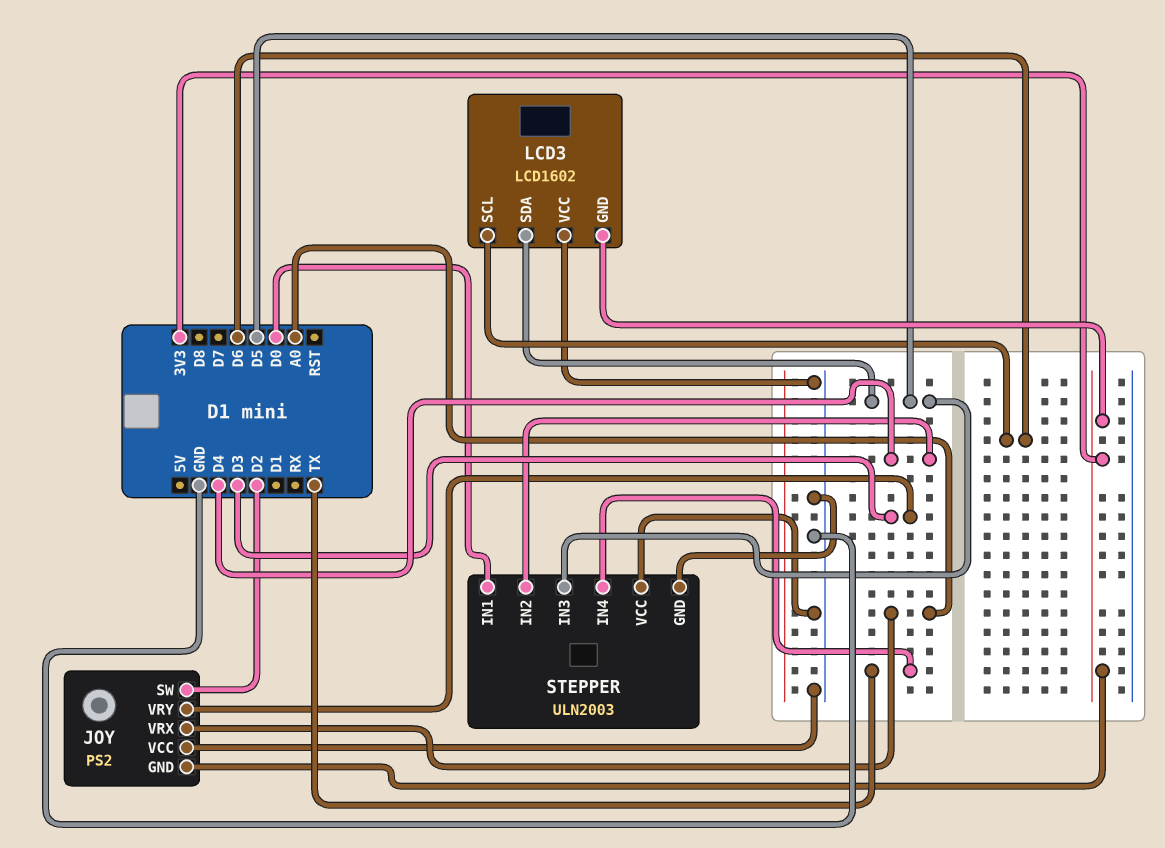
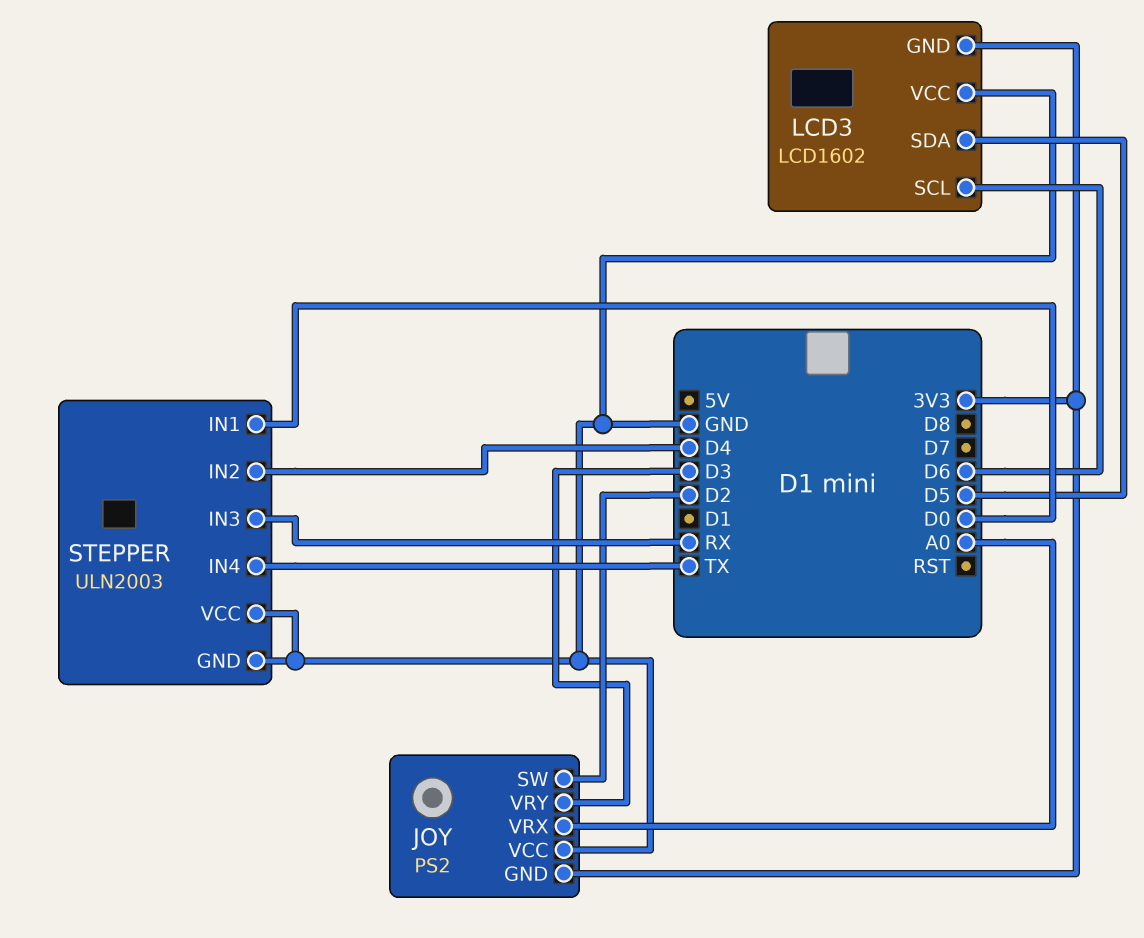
STEPPER pin IN3: D5 -> RX

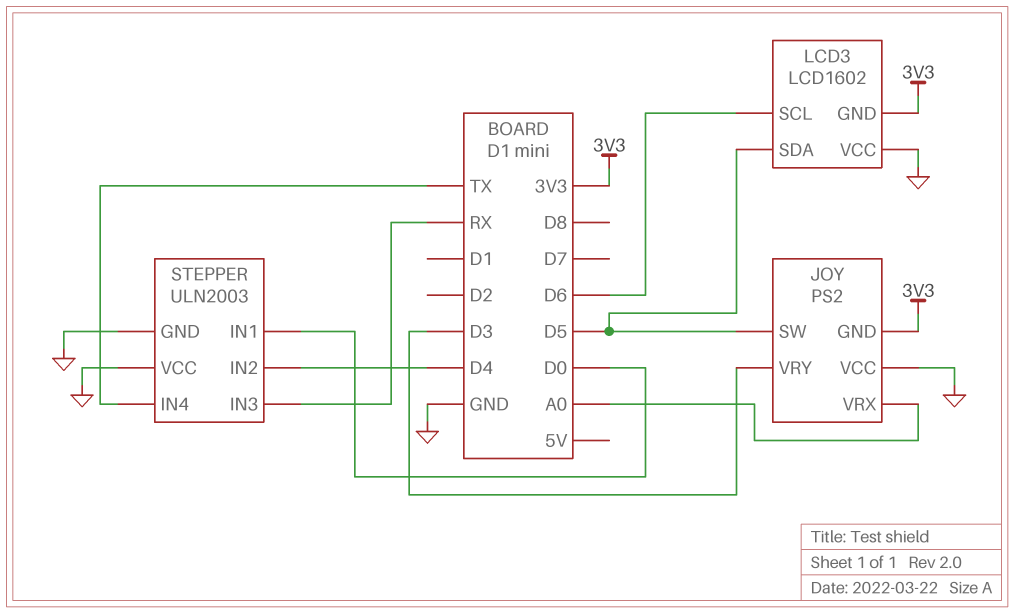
JOY pin SW: D2 -> D5

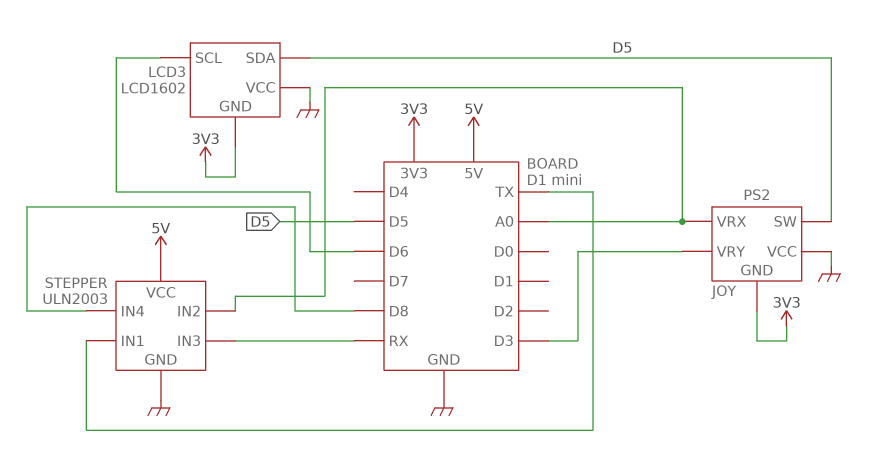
STEPPER pin IN1: D0 -> TX
STEPPER pin IN2: D4 -> A0
STEPPER pin IN4: TX -> D8
STEPPER pin VCC: GND -> 5V

